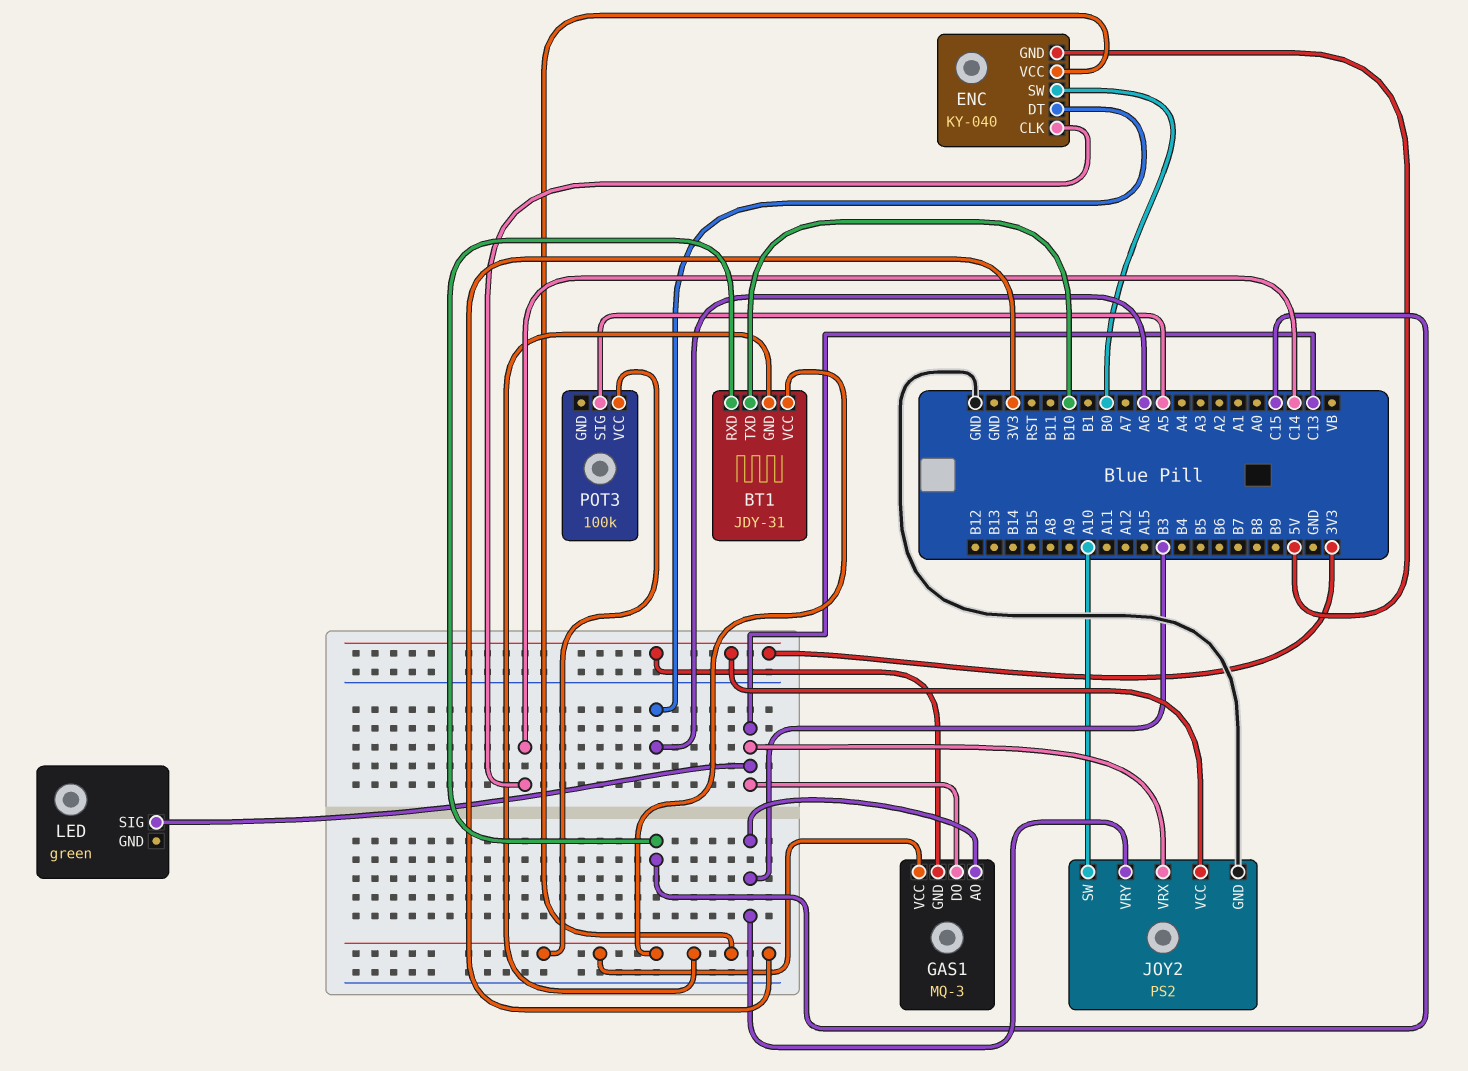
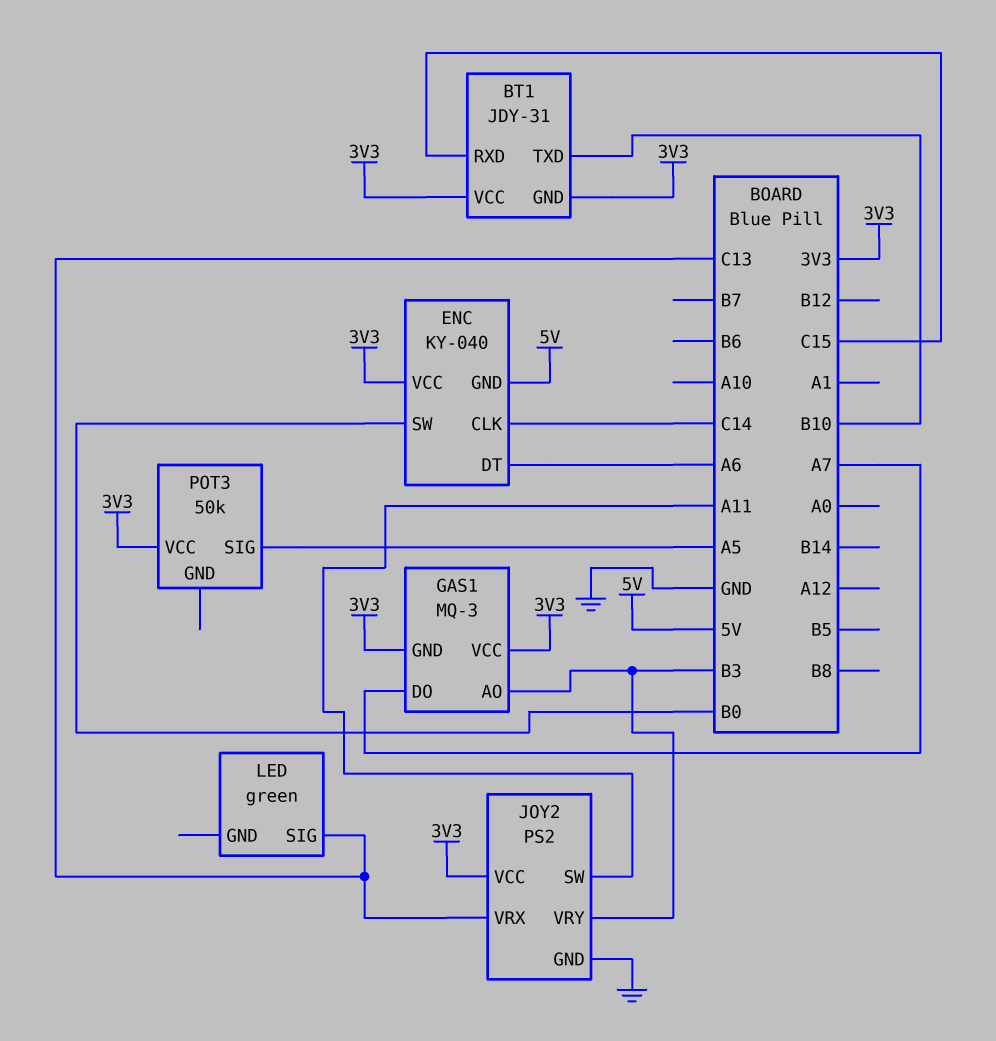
GAS1 pin DO: C13 -> A7
JOY2 pin SW: A10 -> A11
POT3: 100k -> 50k

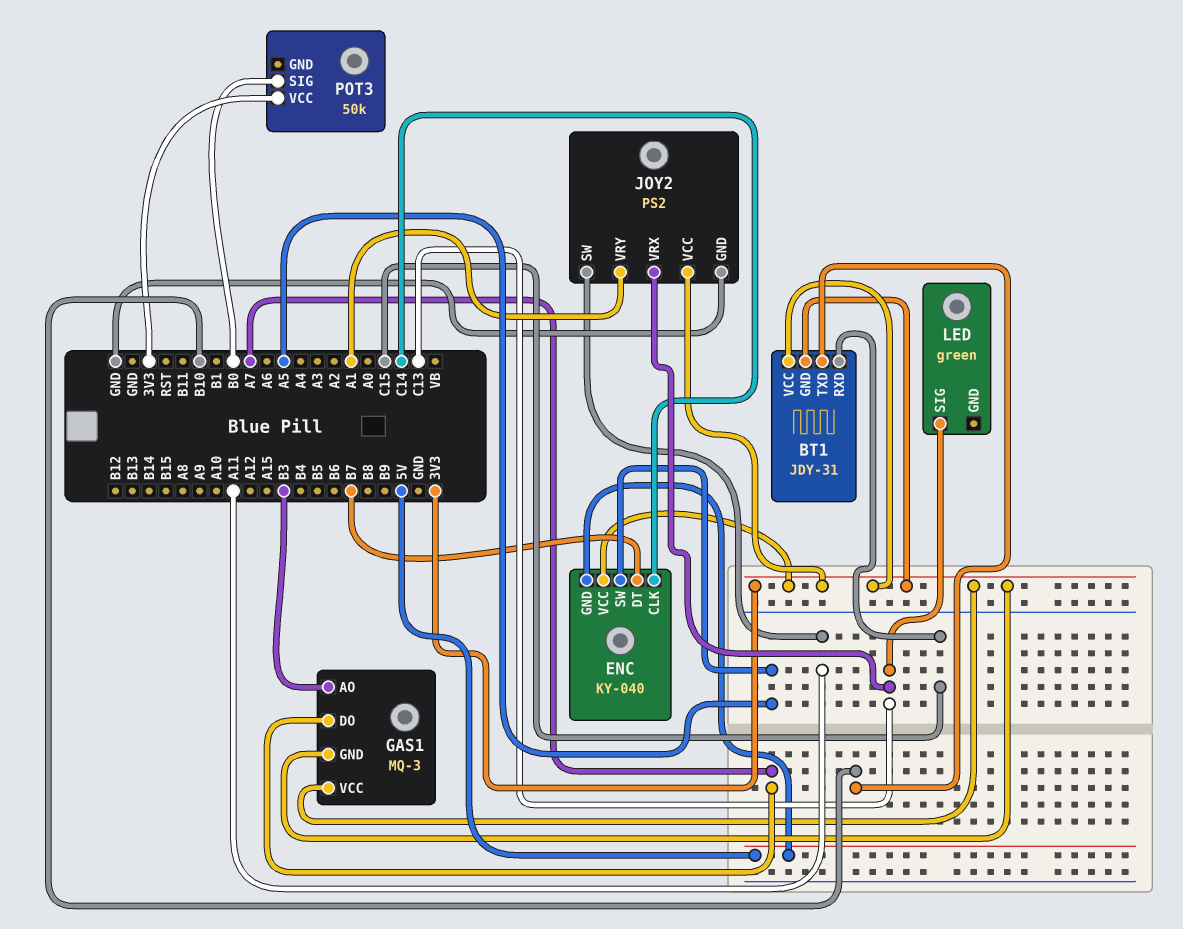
ENC pin DT: A6 -> B7
ENC pin SW: B0 -> A5
JOY2 pin VRY: B3 -> A1
POT3 pin SIG: A5 -> B0

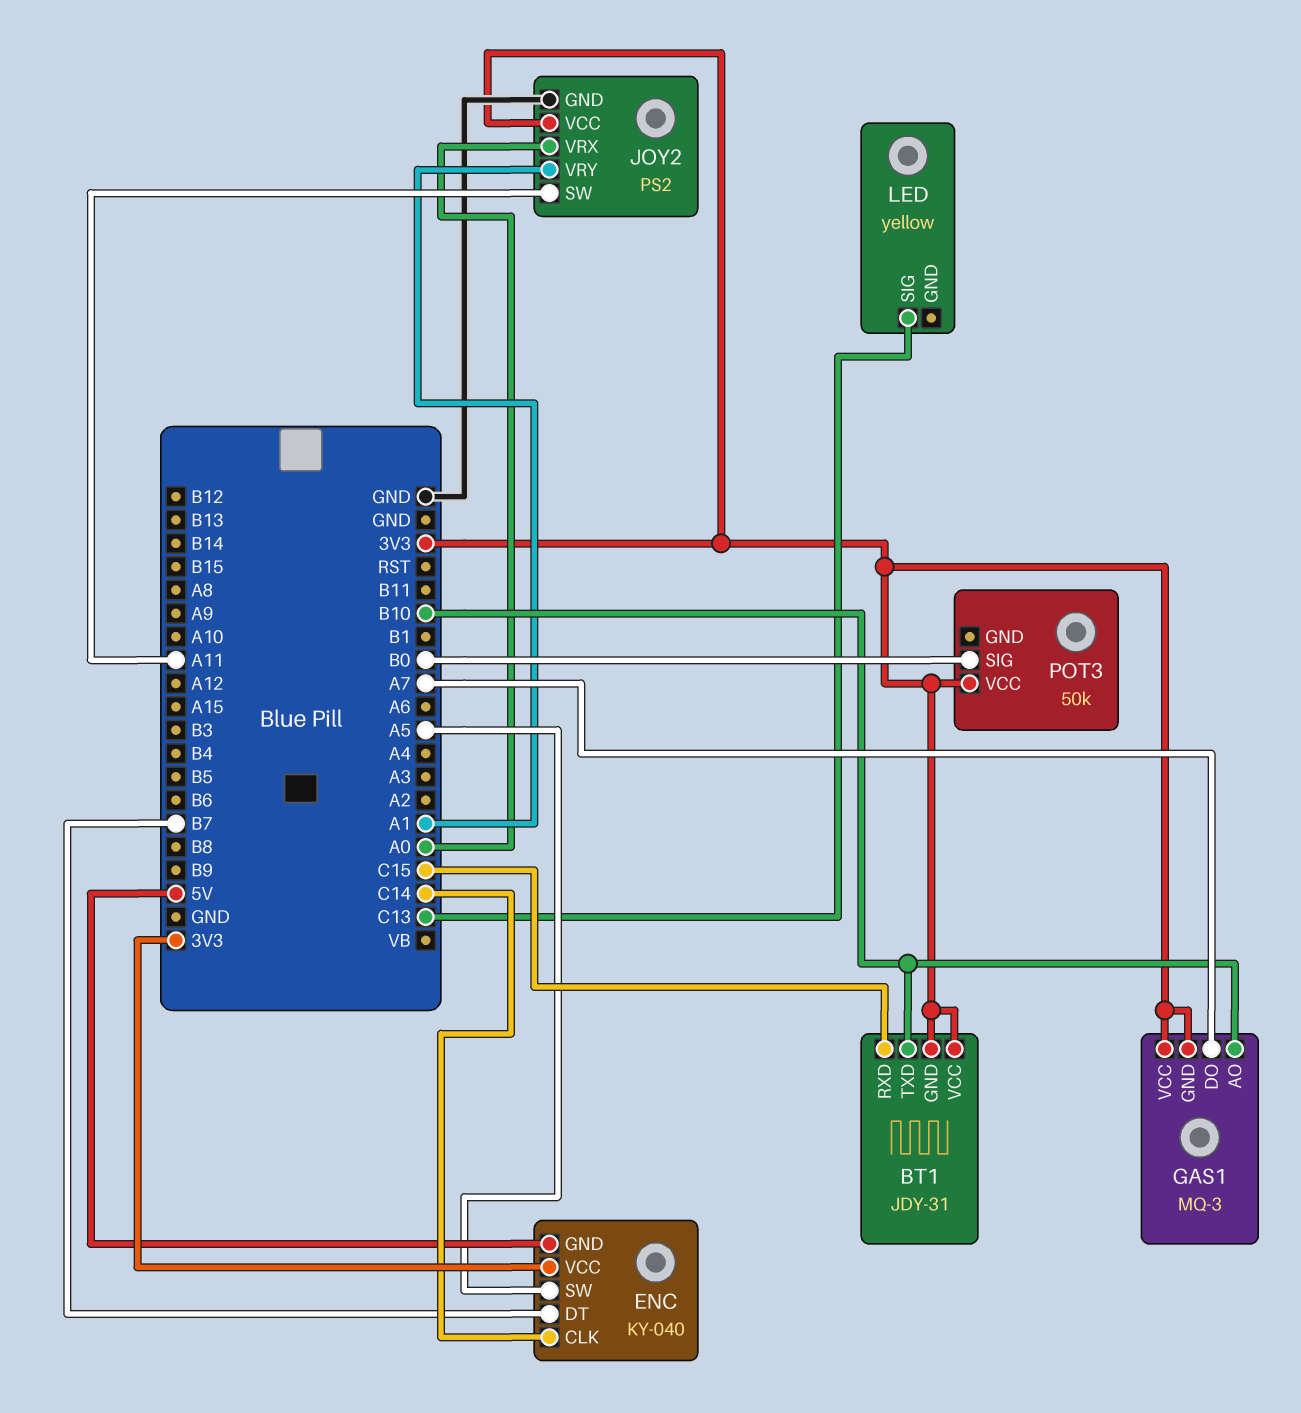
GAS1 pin AO: B3 -> B10
JOY2 pin VRX: C13 -> A0
LED: green -> yellow

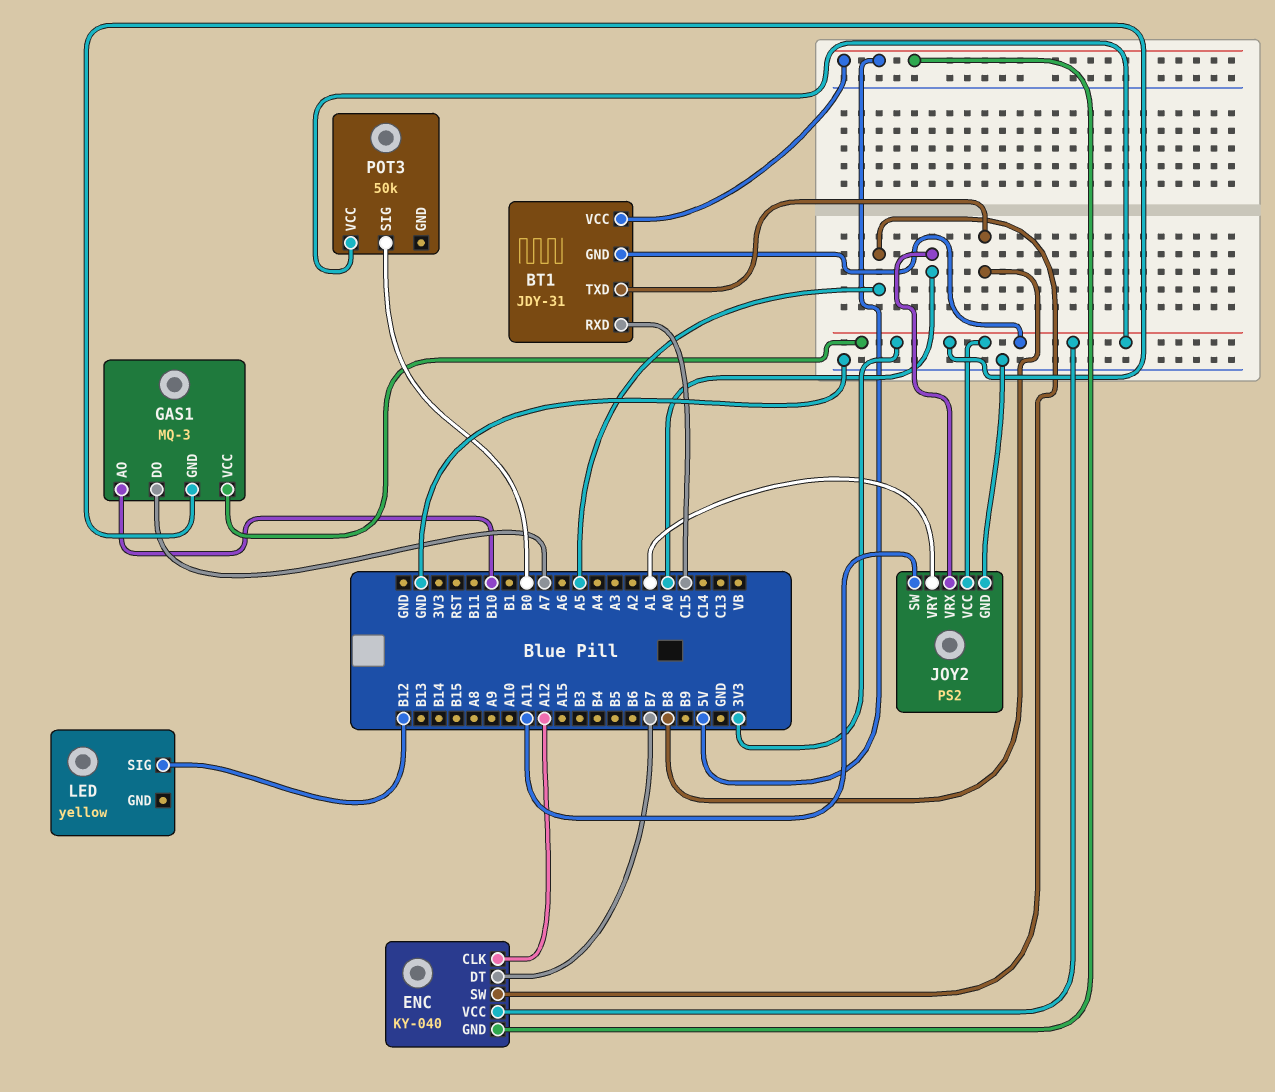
BT1 pin TXD: B10 -> B8
BT1 pin VCC: 3V3 -> 5V
ENC pin CLK: C14 -> A12
LED pin SIG: C13 -> B12

